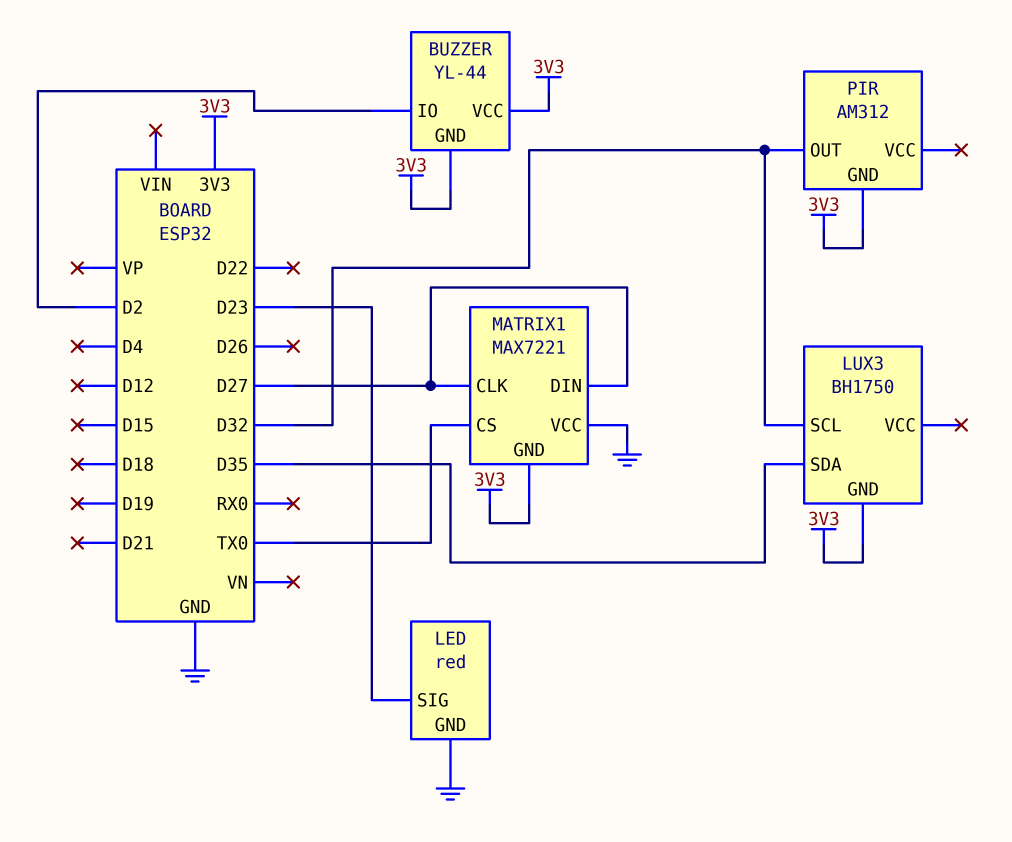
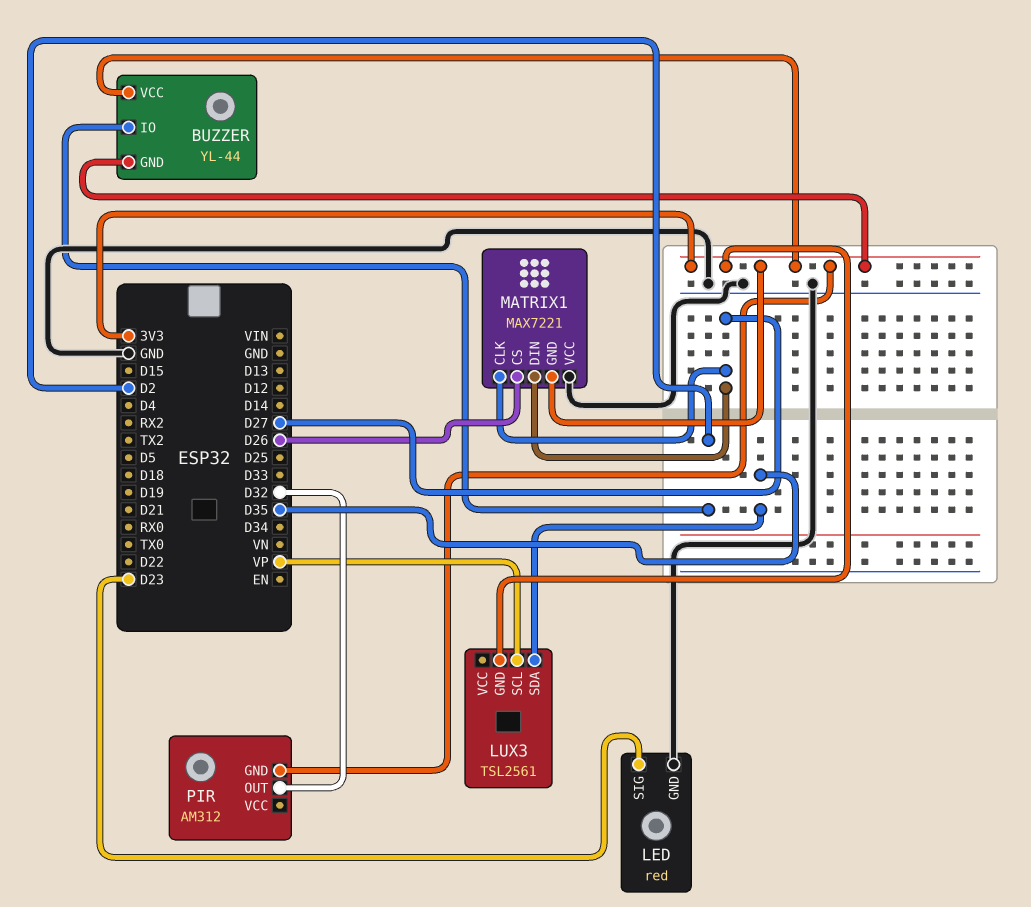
LUX3: BH1750 -> TSL2561
LUX3 pin SCL: D32 -> VP
MATRIX1 pin CS: TX0 -> D26

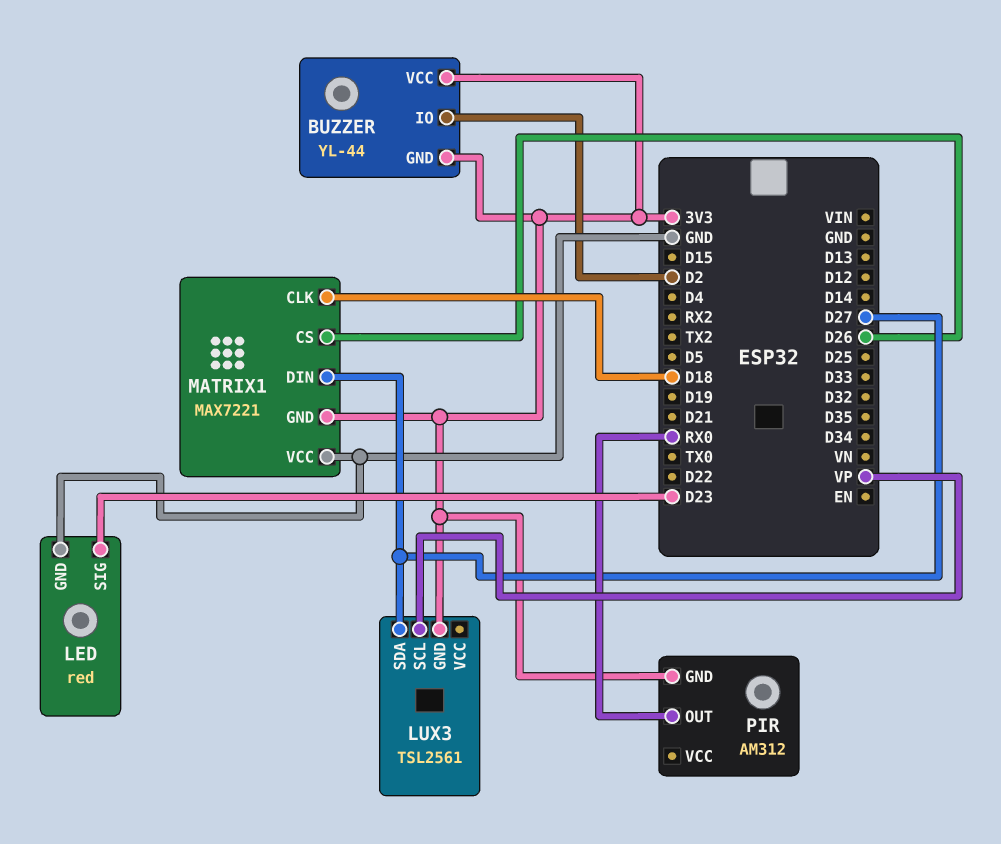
LUX3 pin SDA: D35 -> D27
MATRIX1 pin CLK: D27 -> D18
PIR pin OUT: D32 -> RX0

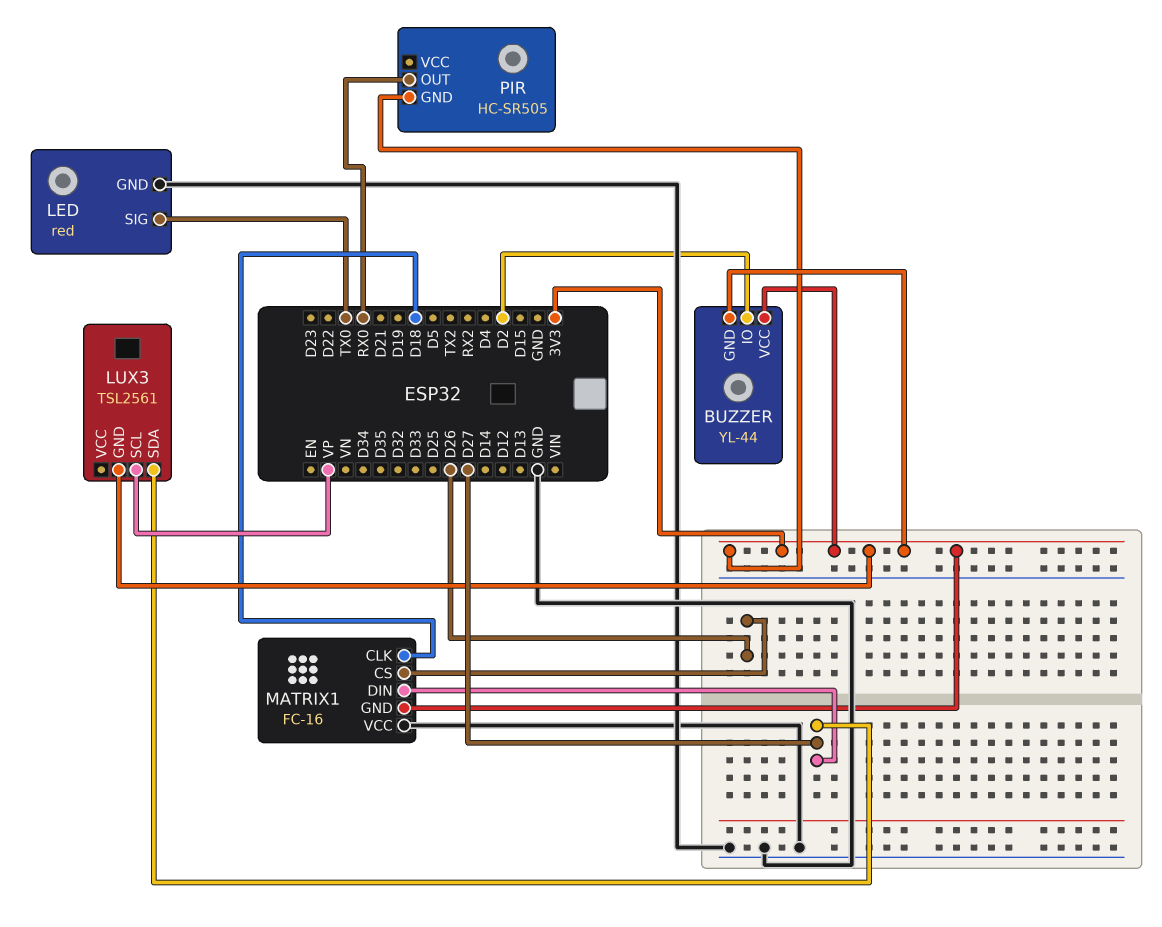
LED pin SIG: D23 -> TX0
MATRIX1: MAX7221 -> FC-16
PIR: AM312 -> HC-SR505

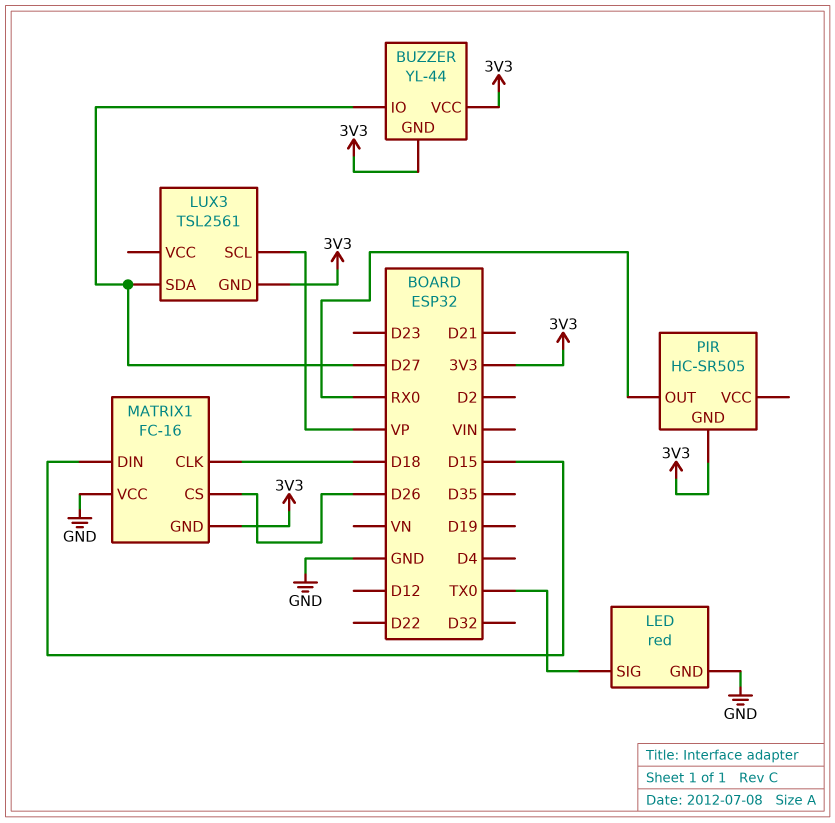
BUZZER pin IO: D2 -> D27
MATRIX1 pin DIN: D27 -> D15

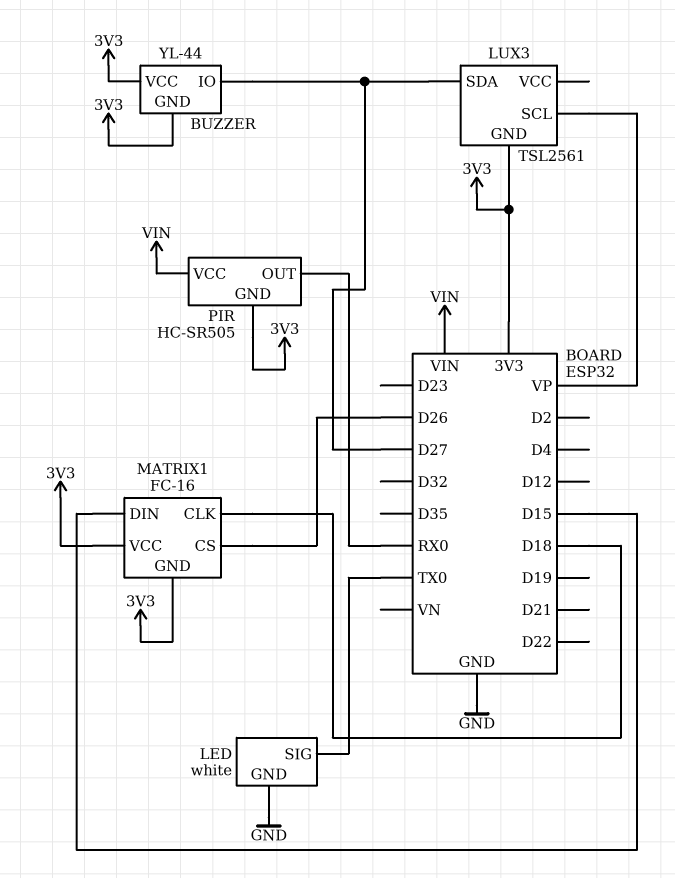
LED: red -> white
MATRIX1 pin VCC: GND -> 3V3
PIR pin VCC: none -> VIN

